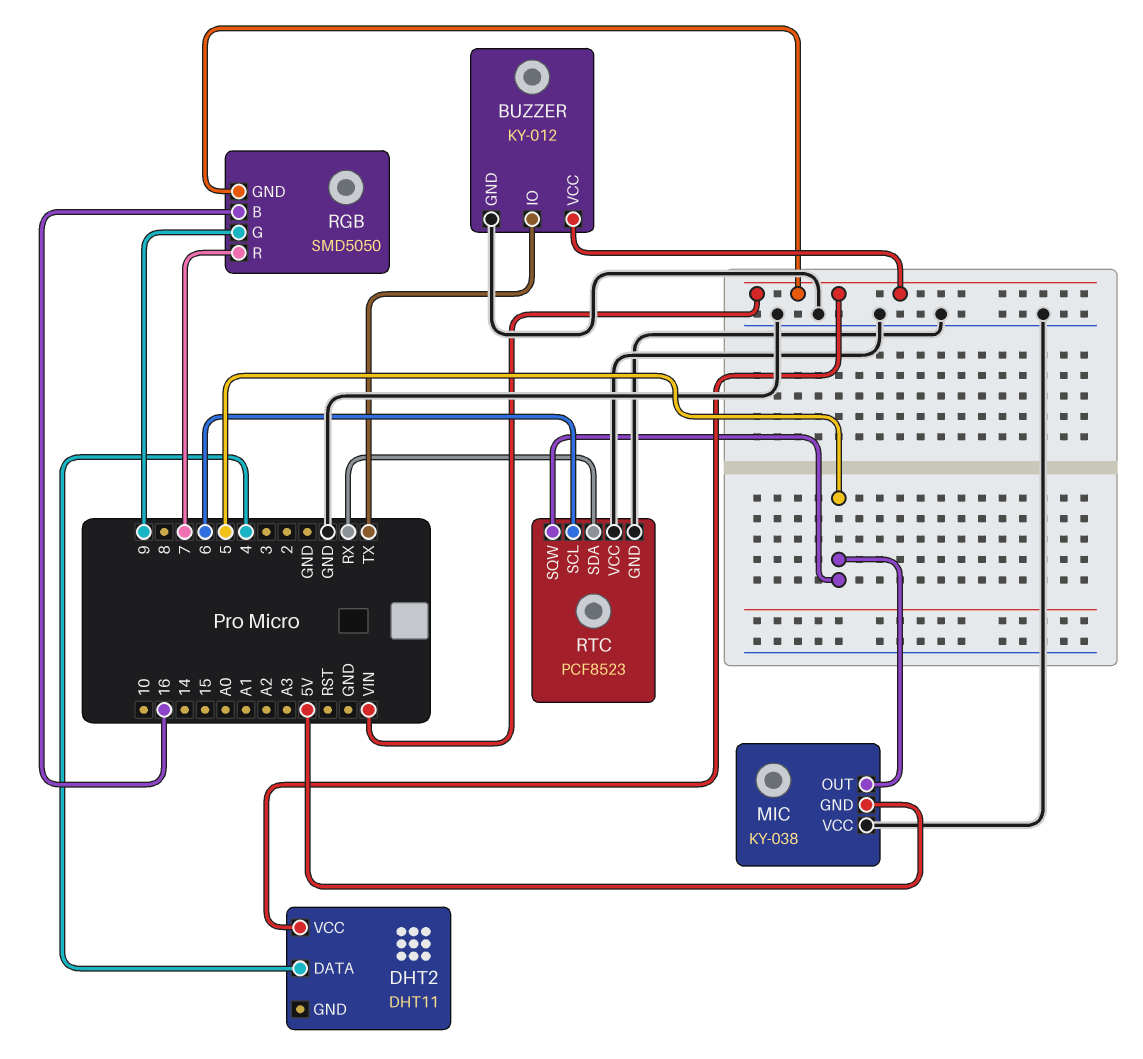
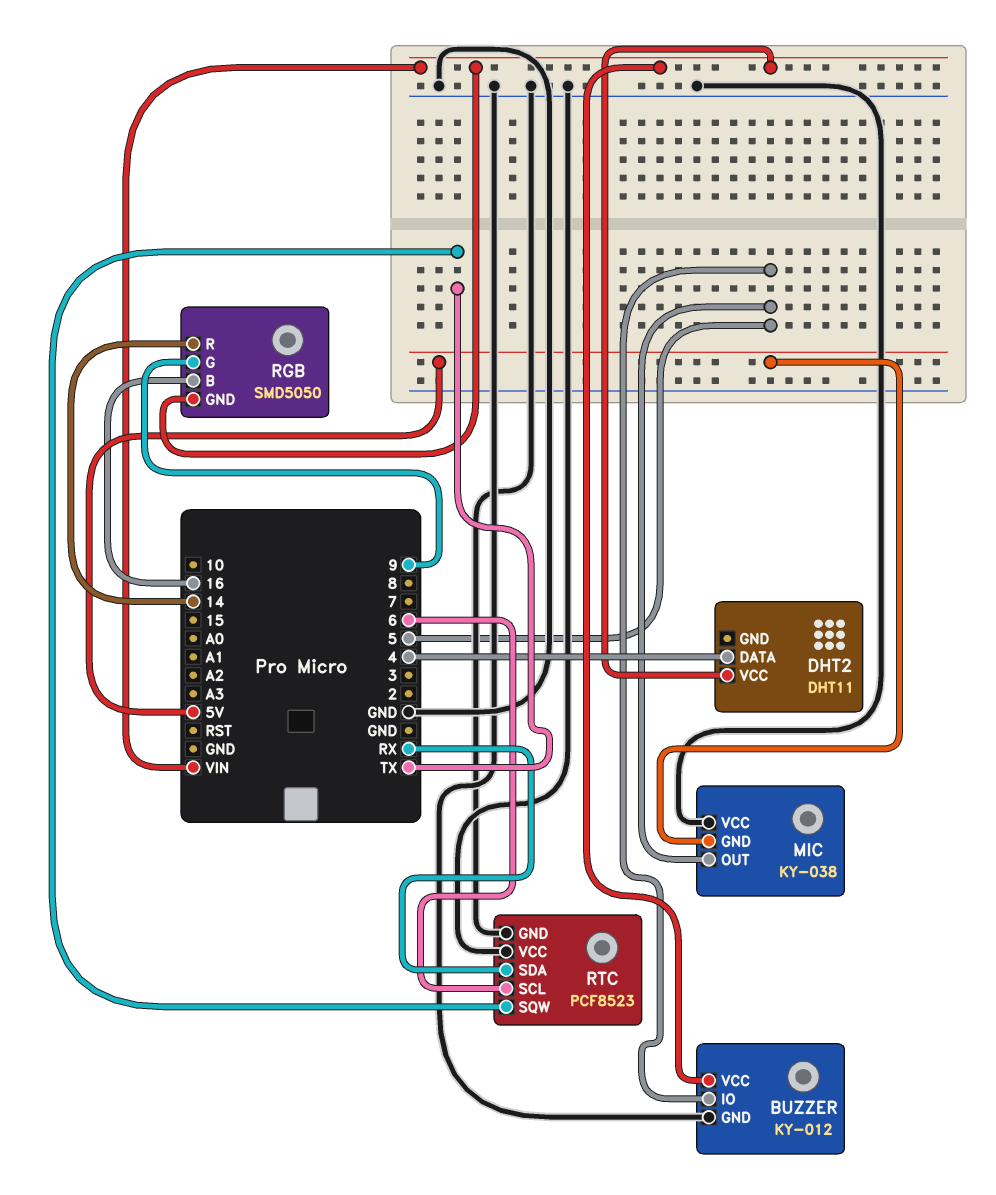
BUZZER pin IO: TX -> 5
RGB pin R: 7 -> 14
RTC pin SQW: 5 -> TX

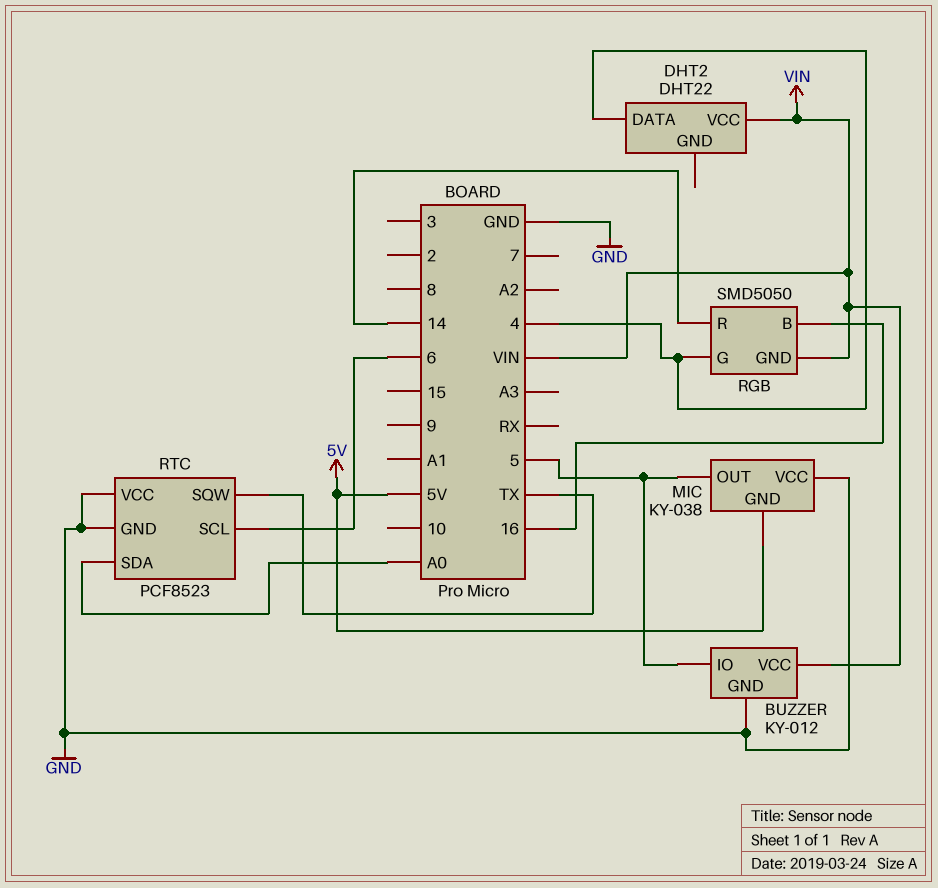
DHT2: DHT11 -> DHT22
RGB pin G: 9 -> 4
RTC pin SDA: RX -> A0

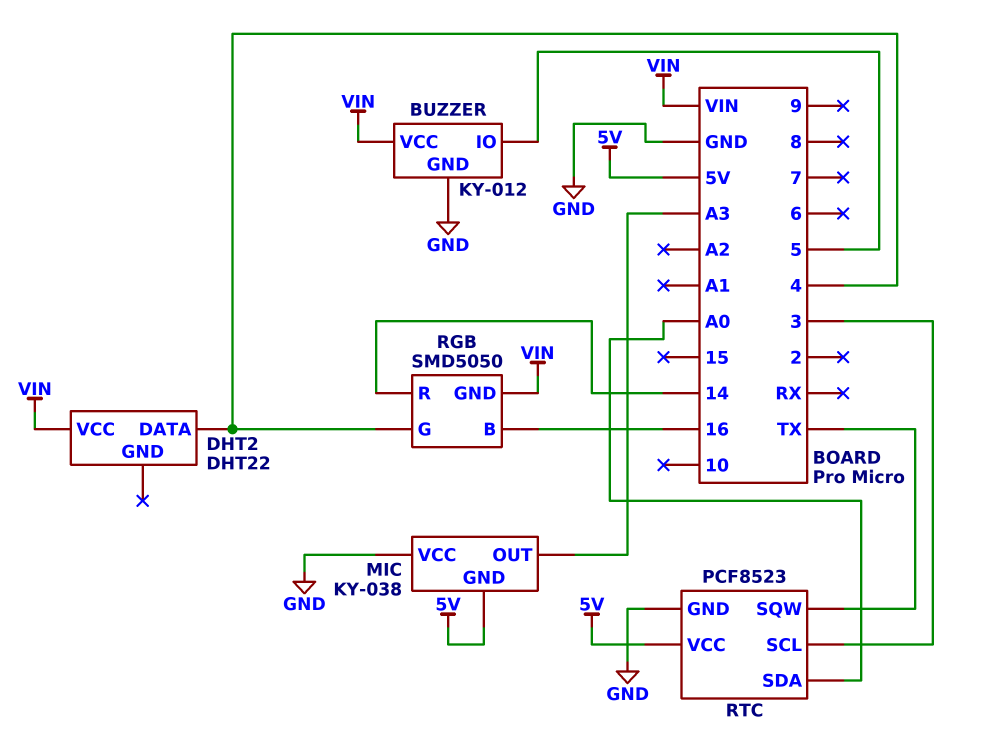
MIC pin OUT: 5 -> A3
RTC pin SCL: 6 -> 3
RTC pin VCC: GND -> 5V

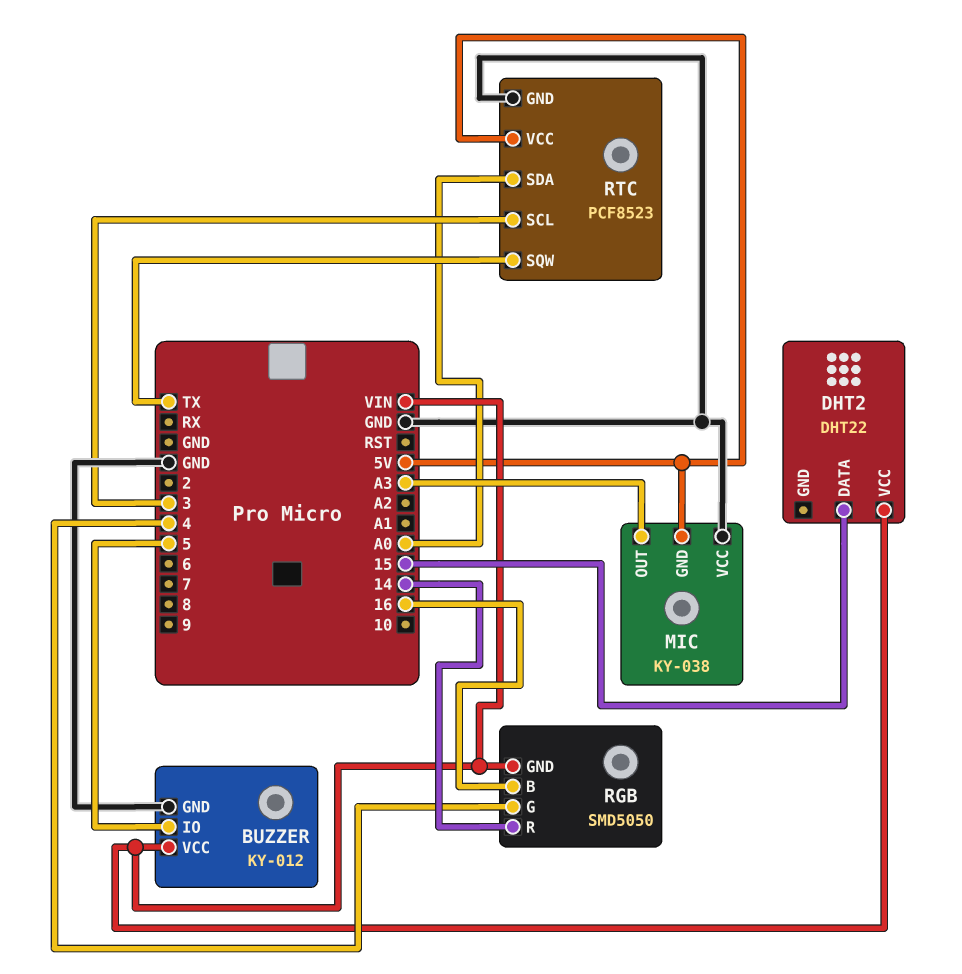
DHT2 pin DATA: 4 -> 15

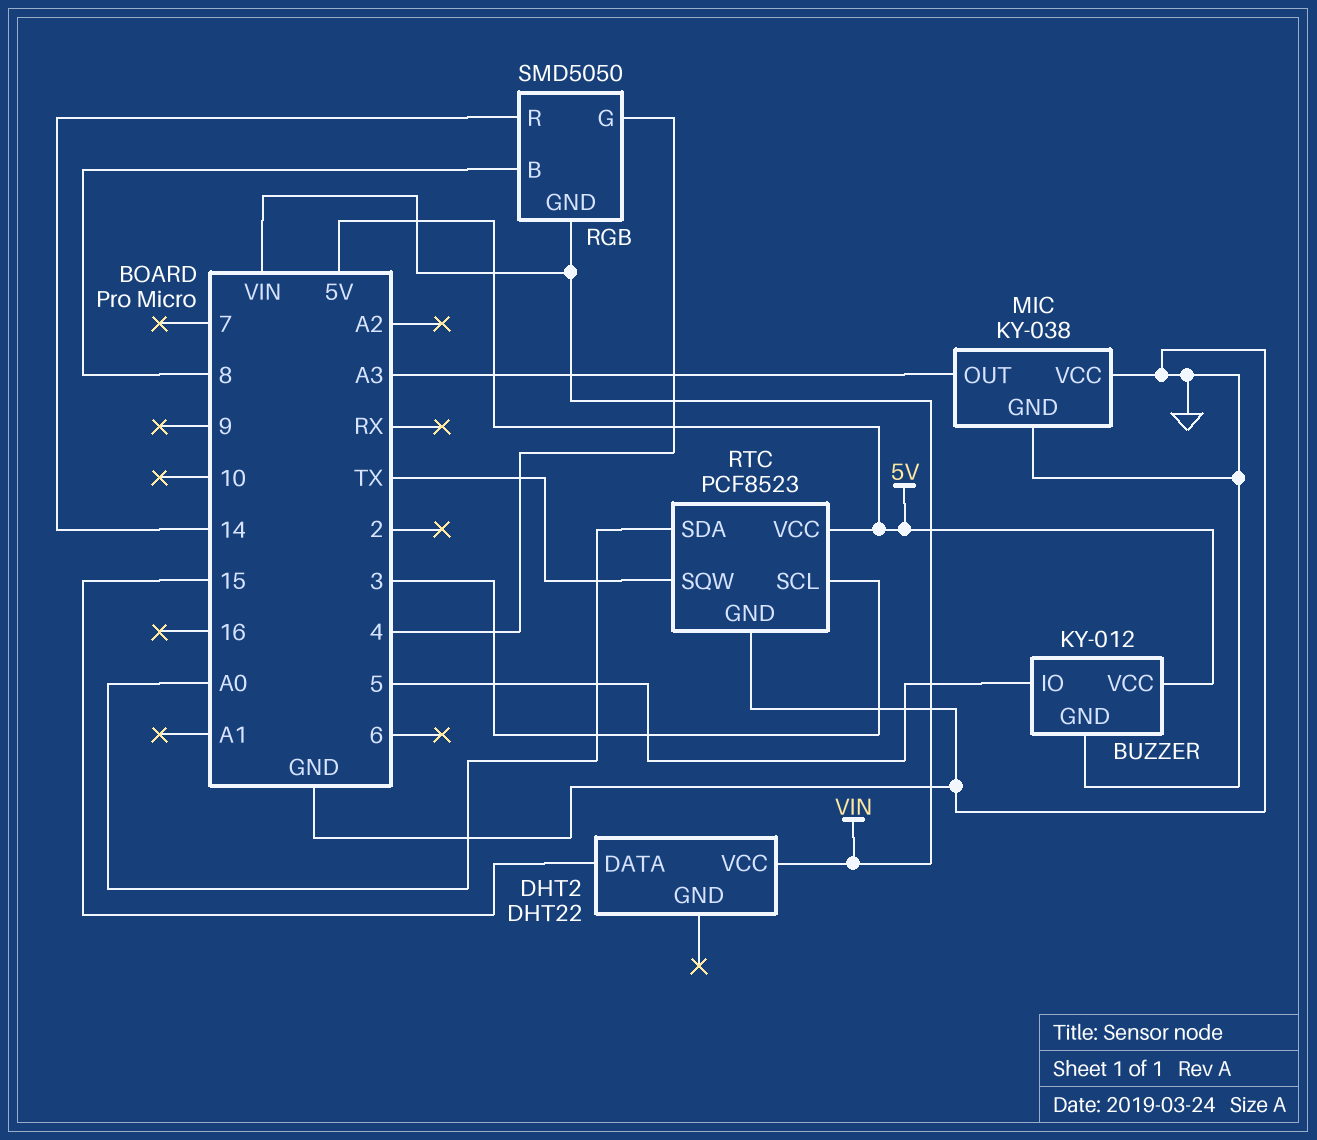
BUZZER pin VCC: VIN -> 5V
MIC pin GND: 5V -> GND
RGB pin B: 16 -> 8

